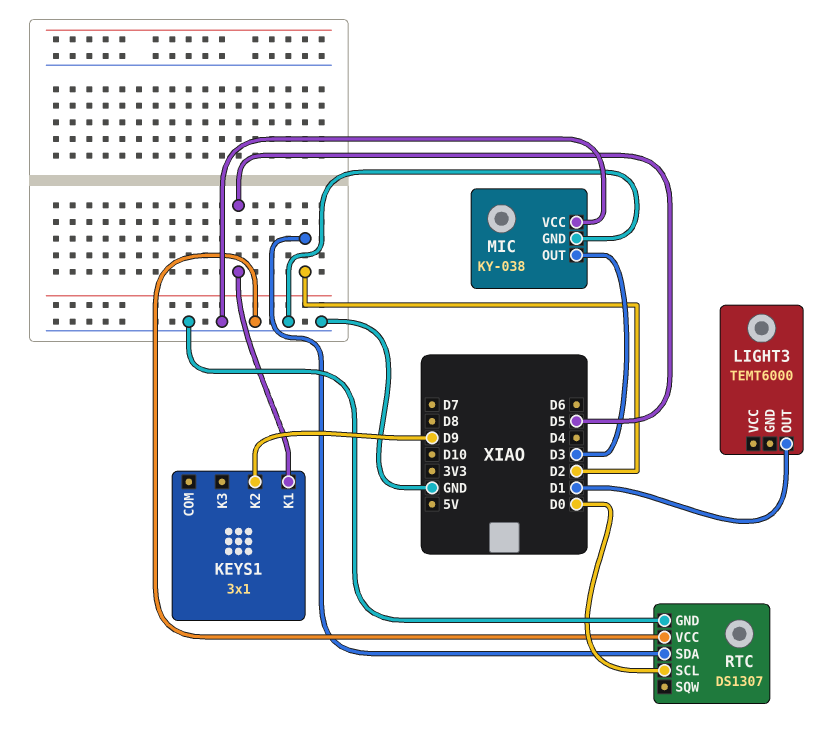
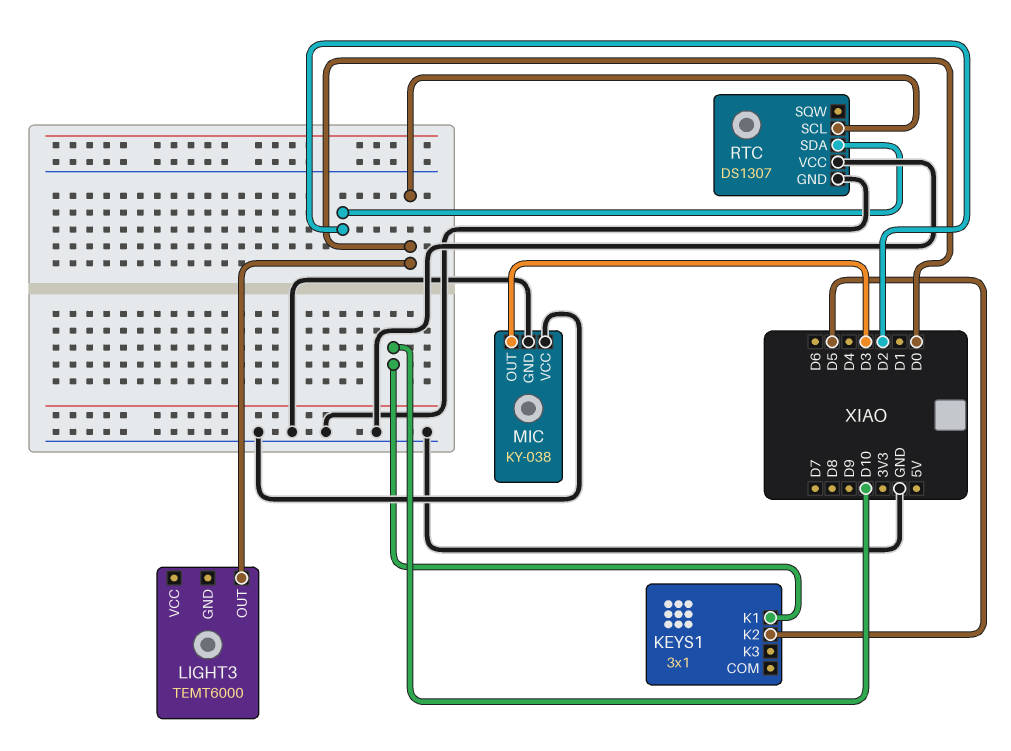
KEYS1 pin K1: D5 -> D10
KEYS1 pin K2: D9 -> D5
LIGHT3 pin OUT: D1 -> D0

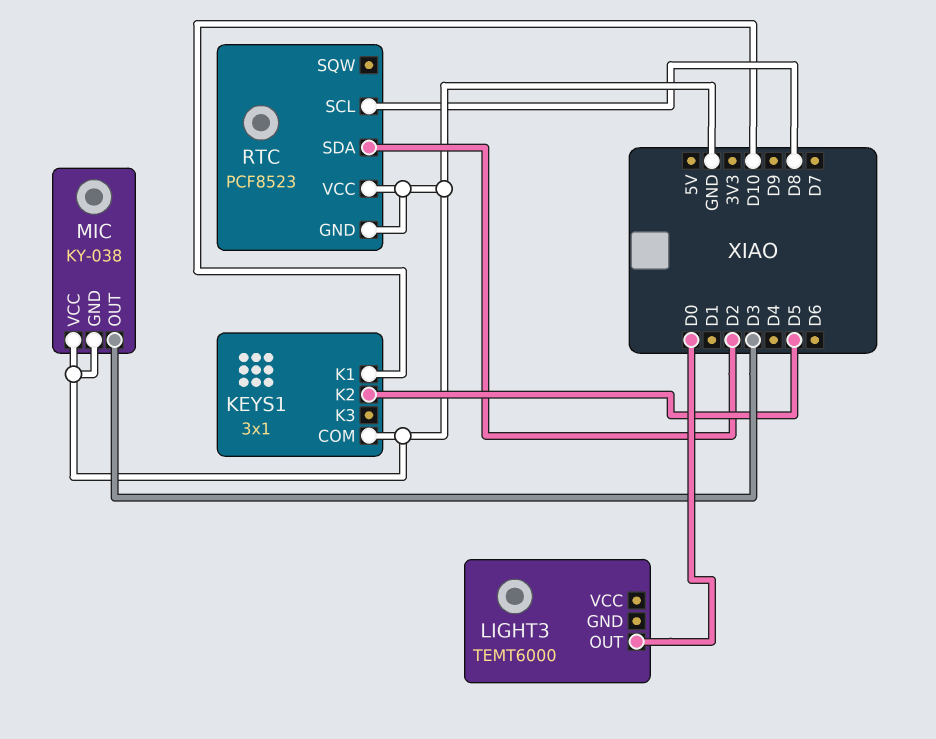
KEYS1 pin COM: none -> GND
RTC: DS1307 -> PCF8523
RTC pin SCL: D0 -> D8

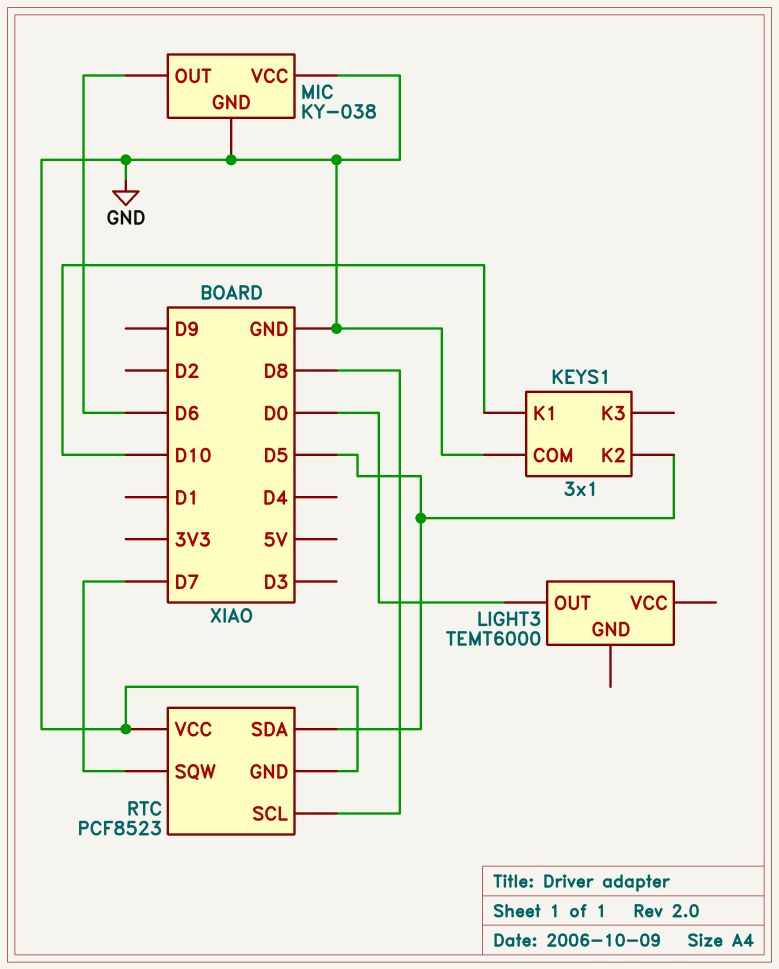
MIC pin OUT: D3 -> D6
RTC pin SDA: D2 -> D5
RTC pin SQW: none -> D7

